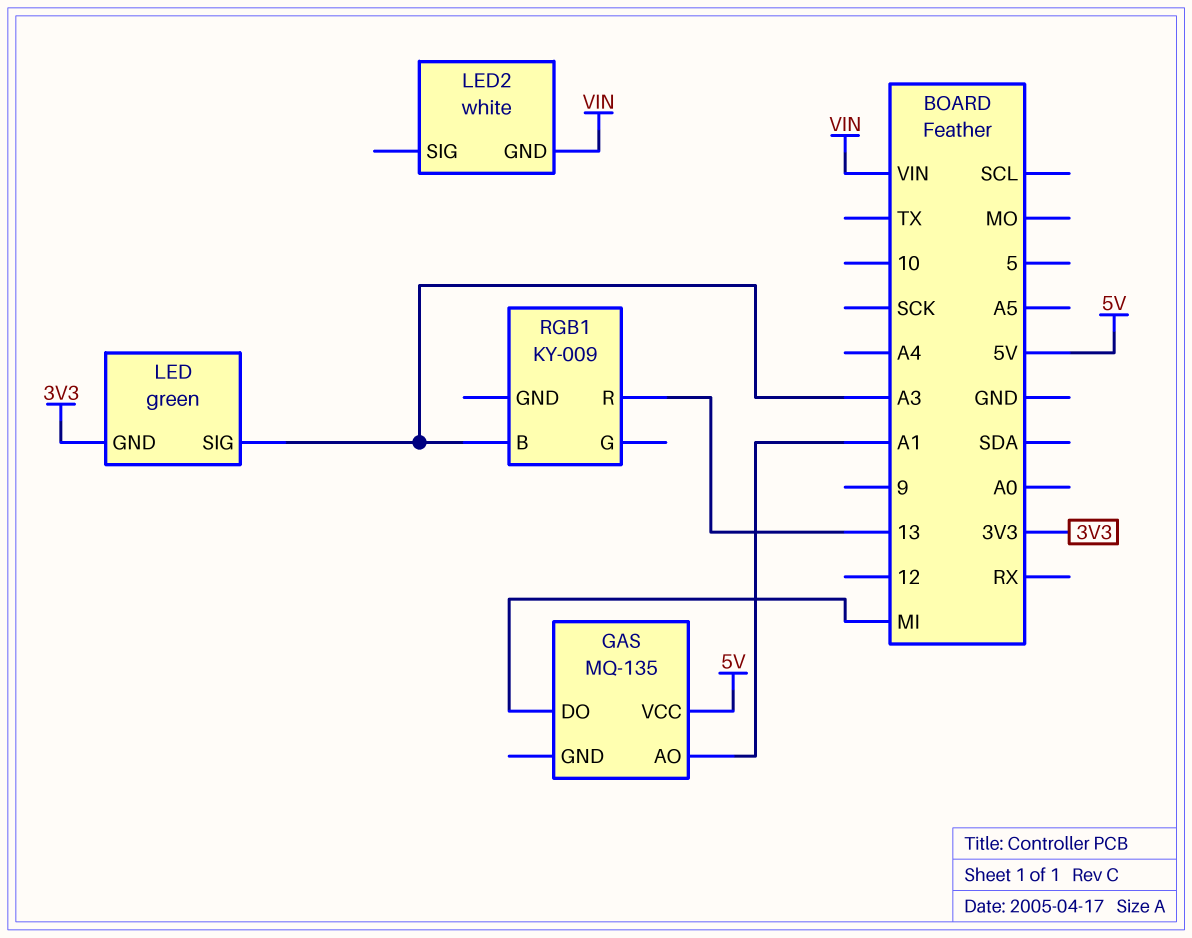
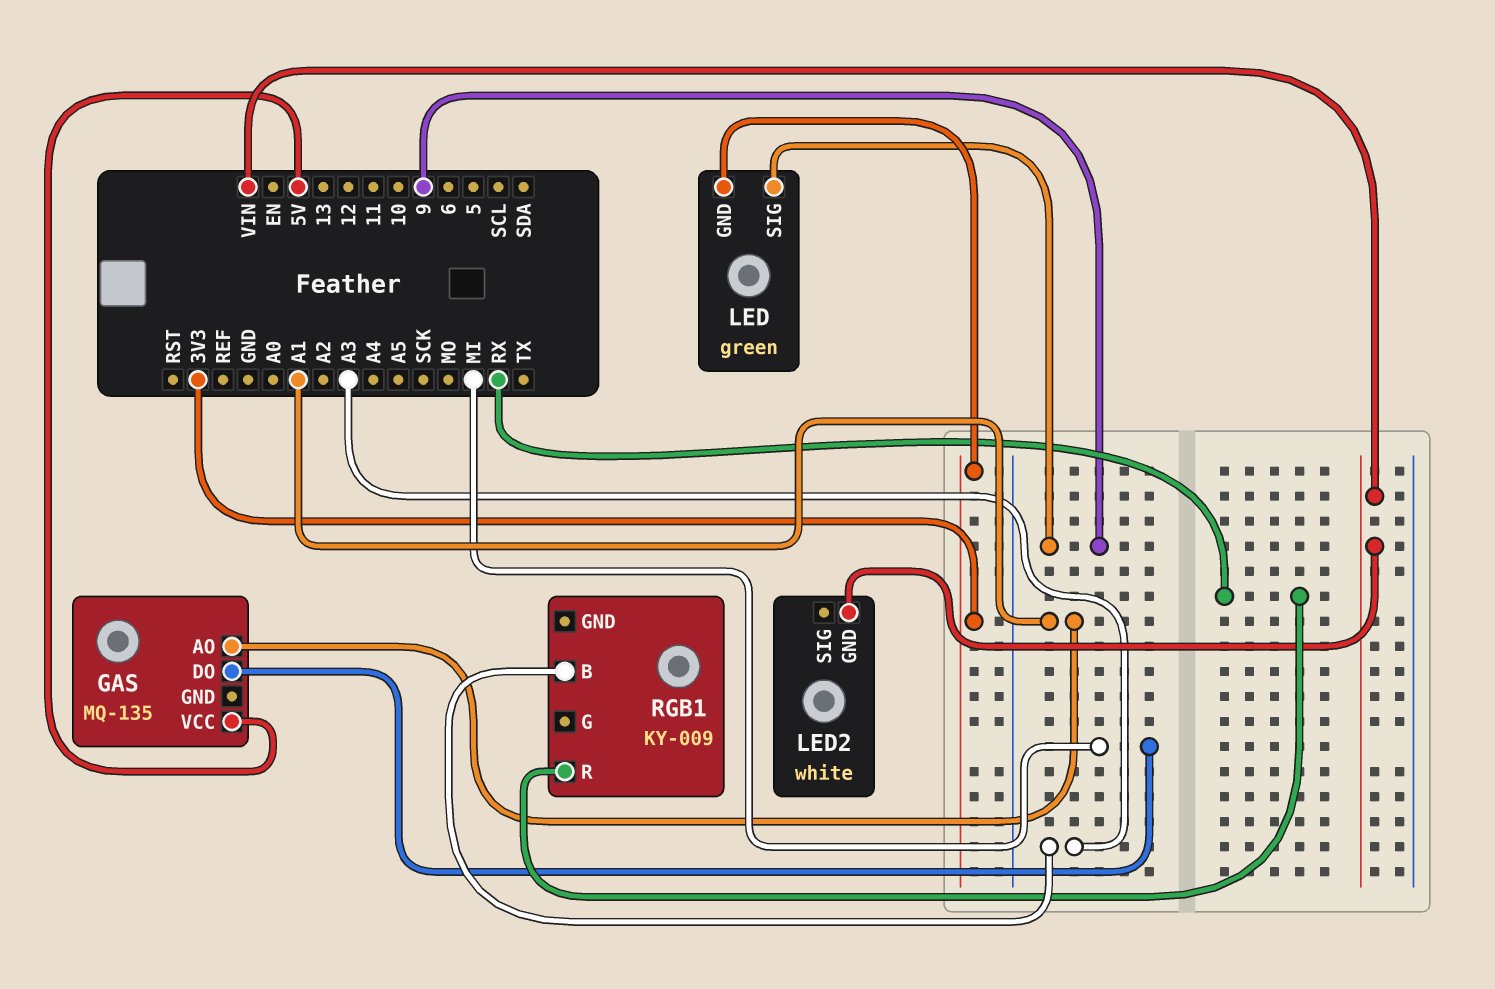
LED pin SIG: A3 -> 9
RGB1 pin R: 13 -> RX

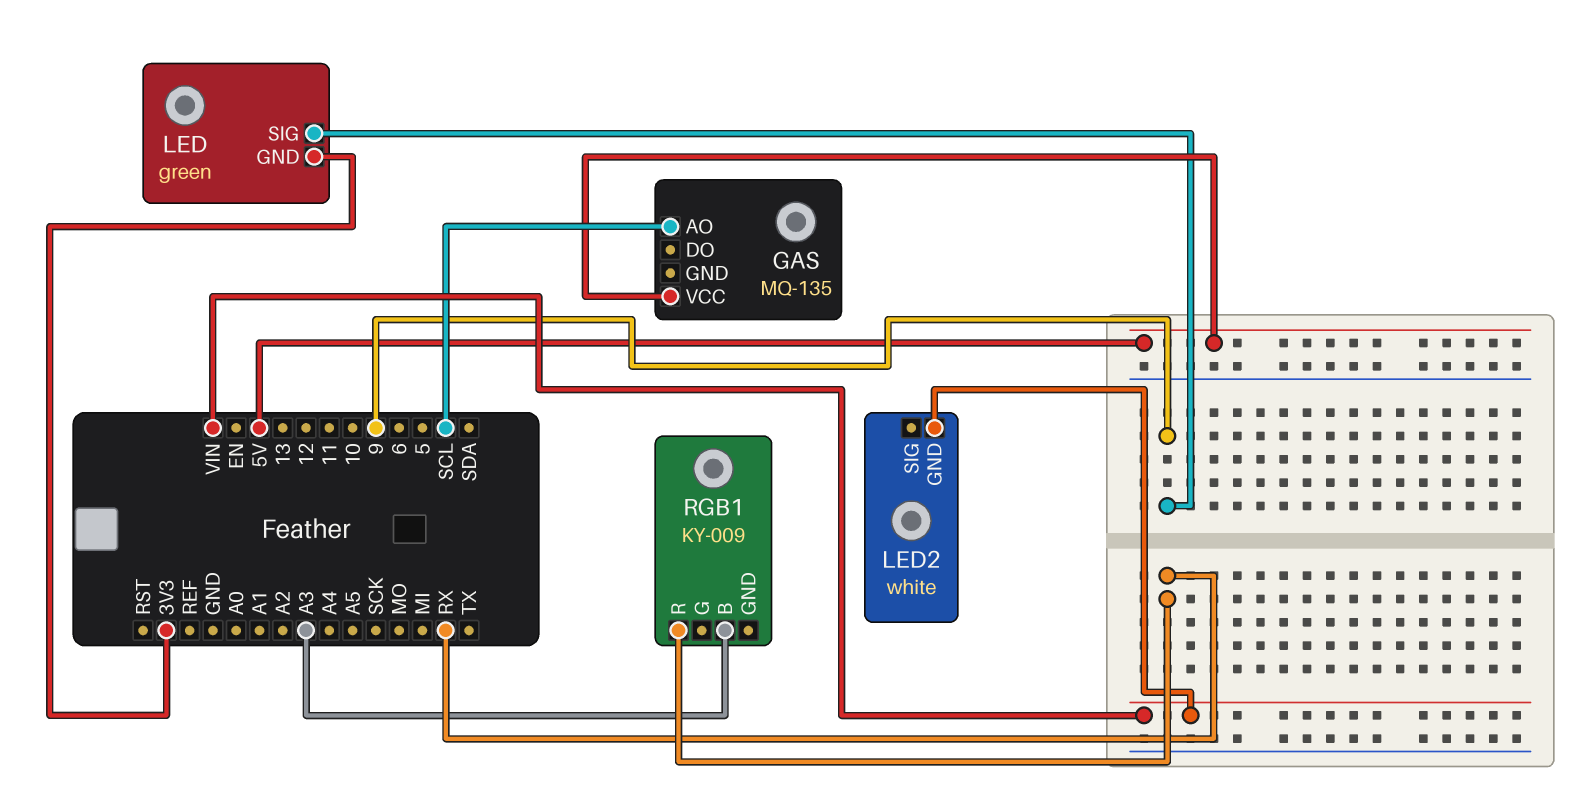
GAS pin AO: A1 -> SCL
GAS pin DO: MI -> none

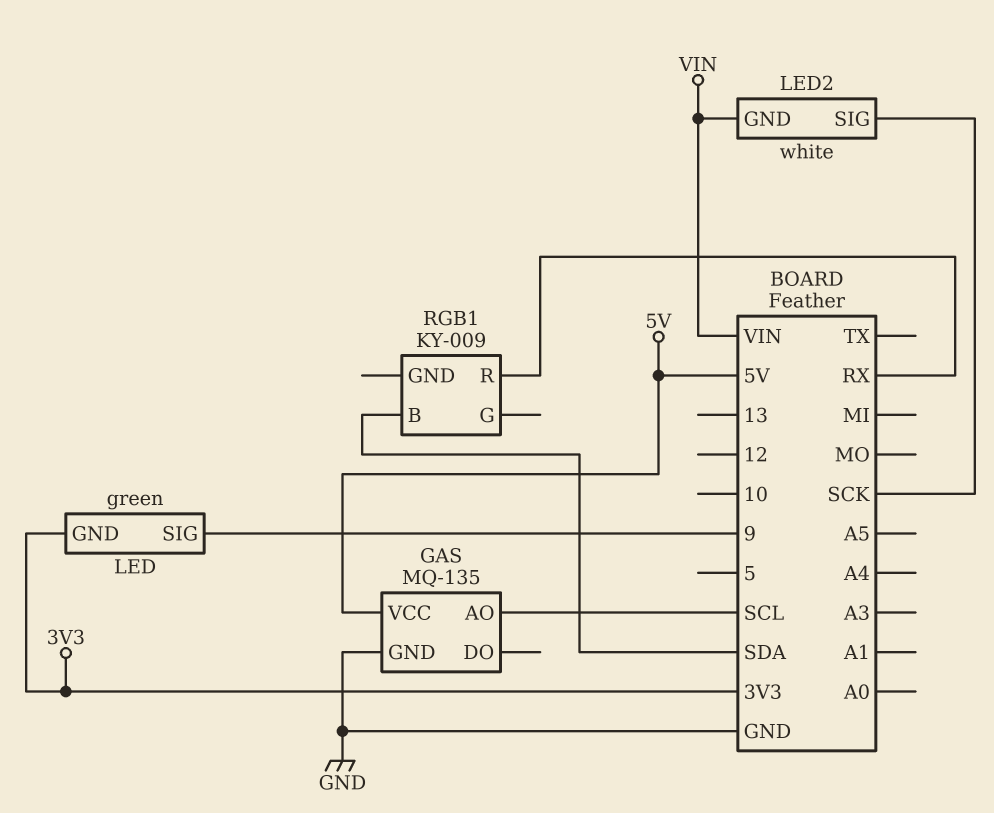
GAS pin GND: none -> GND
LED2 pin SIG: none -> SCK
RGB1 pin B: A3 -> SDA

